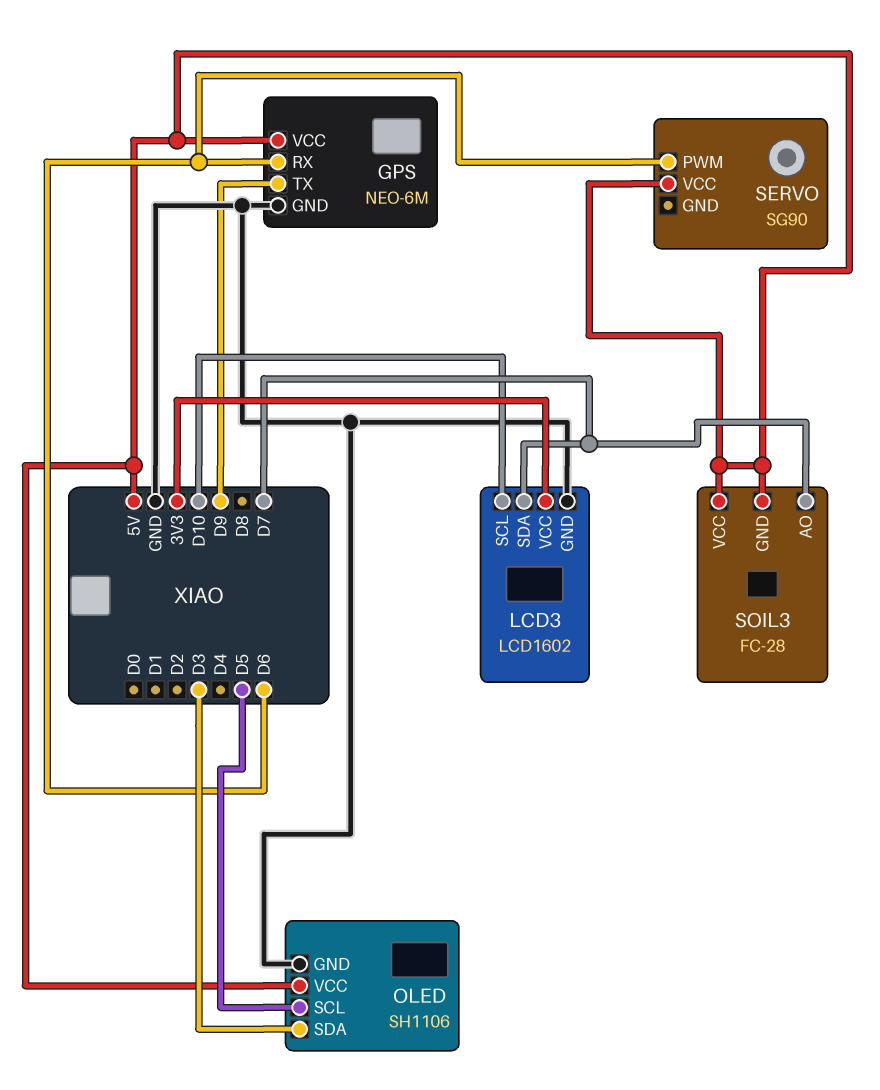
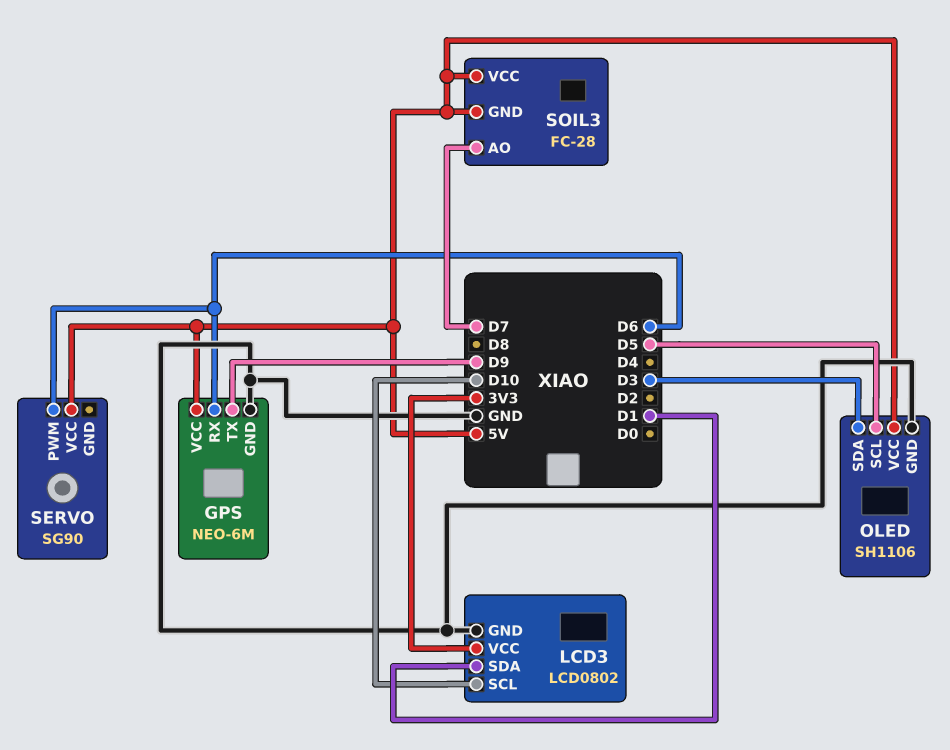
LCD3: LCD1602 -> LCD0802
LCD3 pin SDA: D7 -> D1

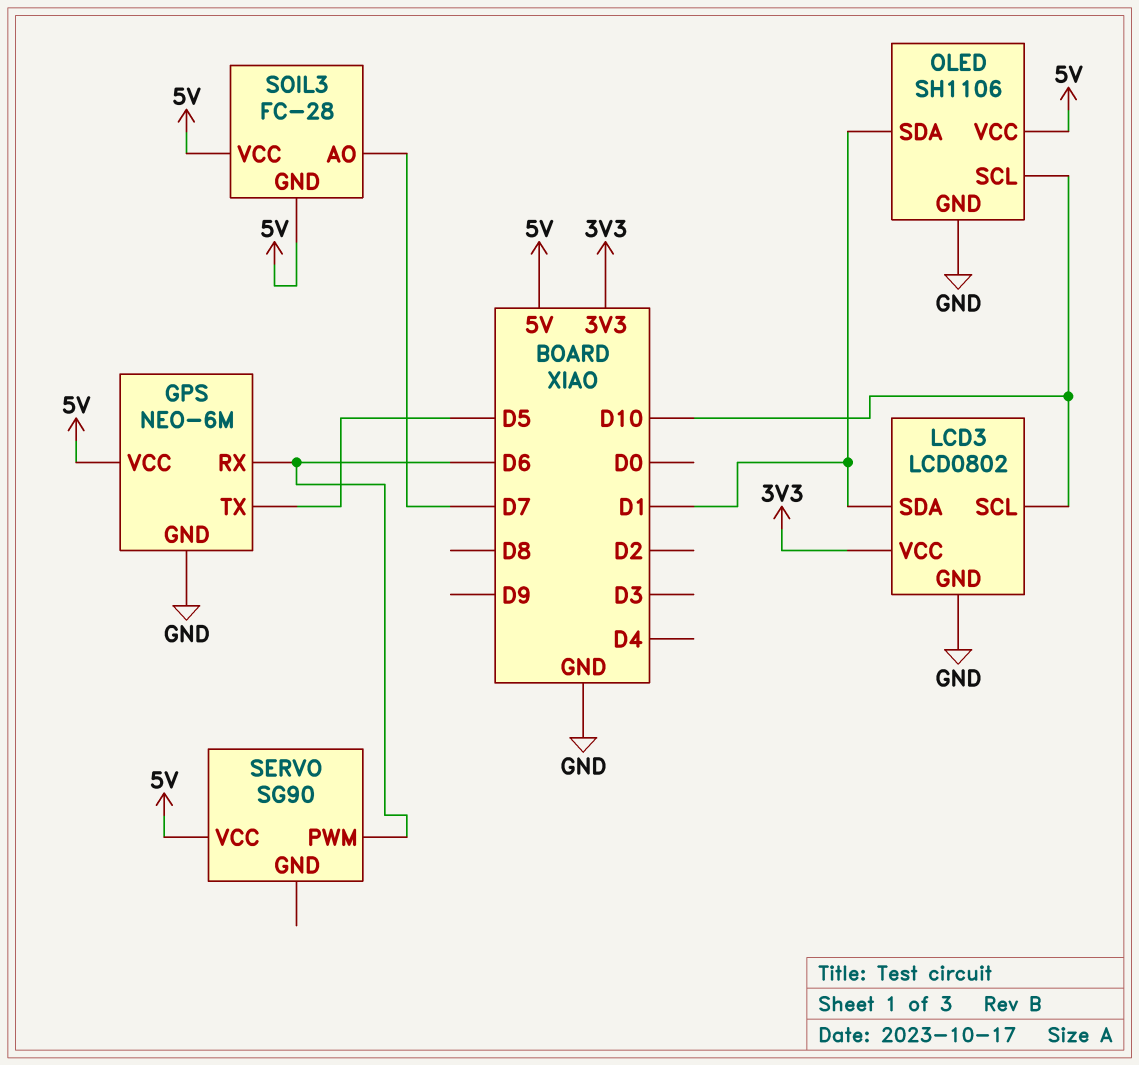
GPS pin TX: D9 -> D5
OLED pin SCL: D5 -> D10
OLED pin SDA: D3 -> D1

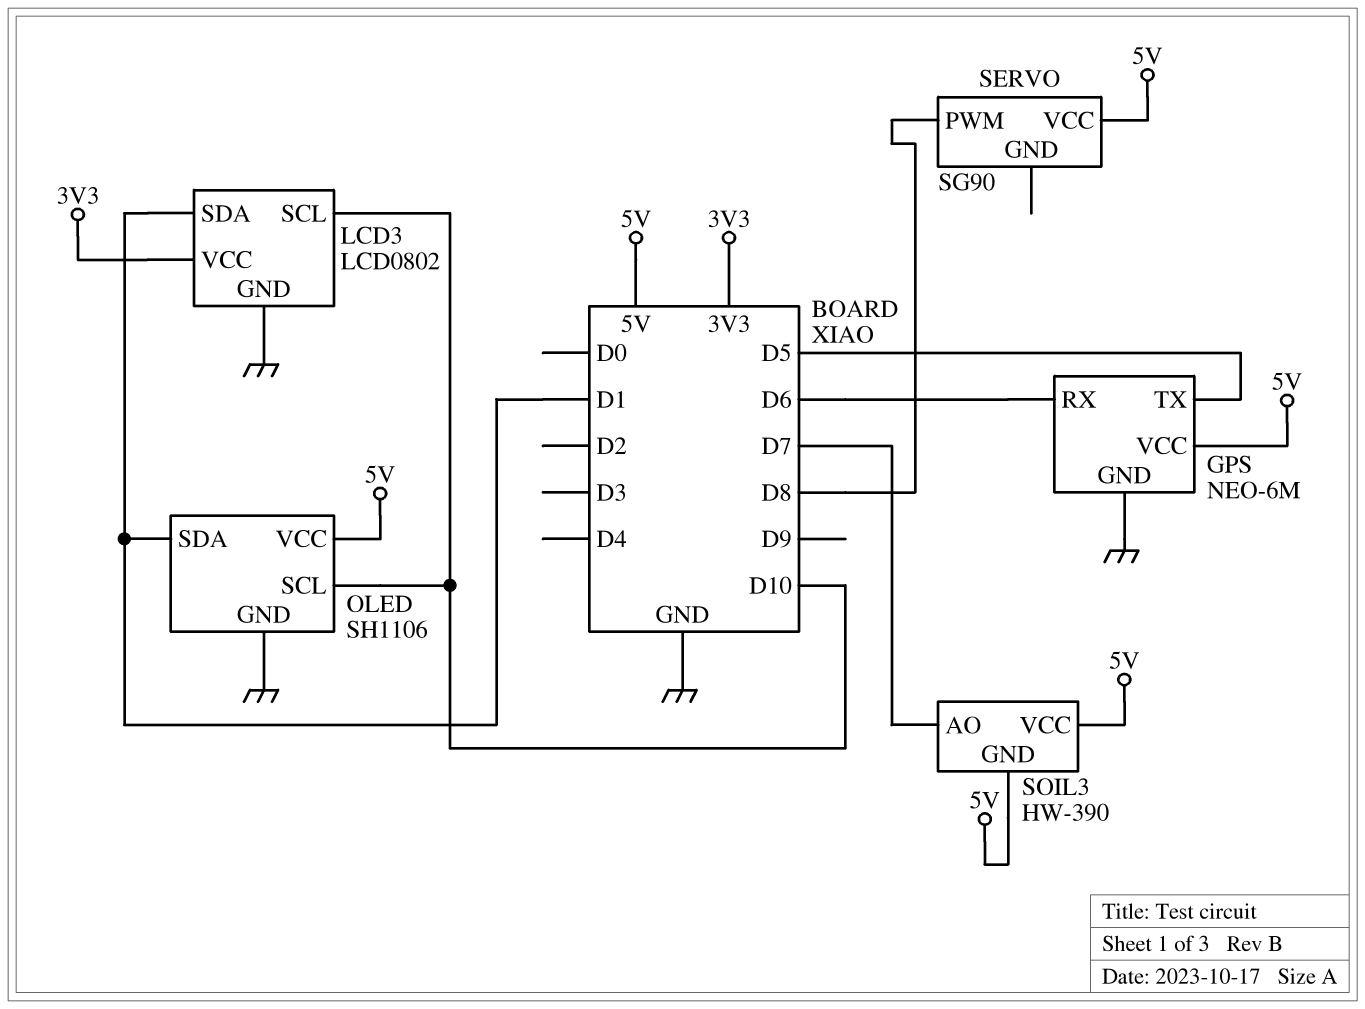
SERVO pin PWM: D6 -> D8
SOIL3: FC-28 -> HW-390

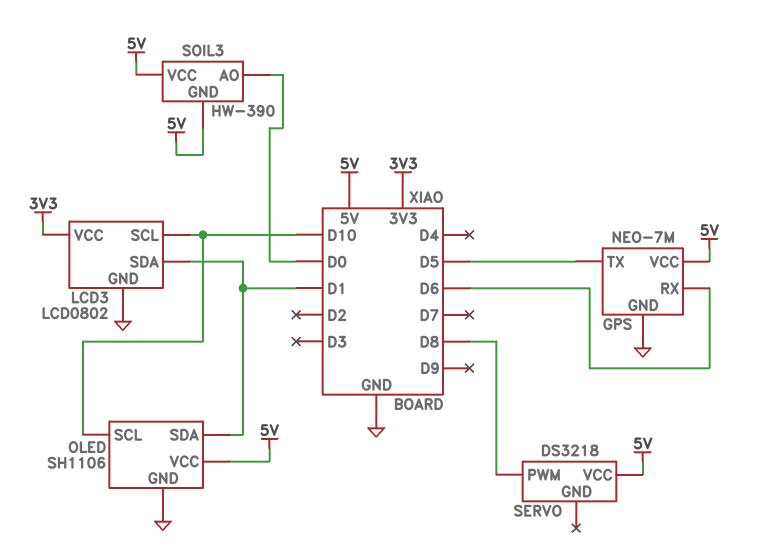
GPS: NEO-6M -> NEO-7M
SERVO: SG90 -> DS3218
SOIL3 pin AO: D7 -> D0

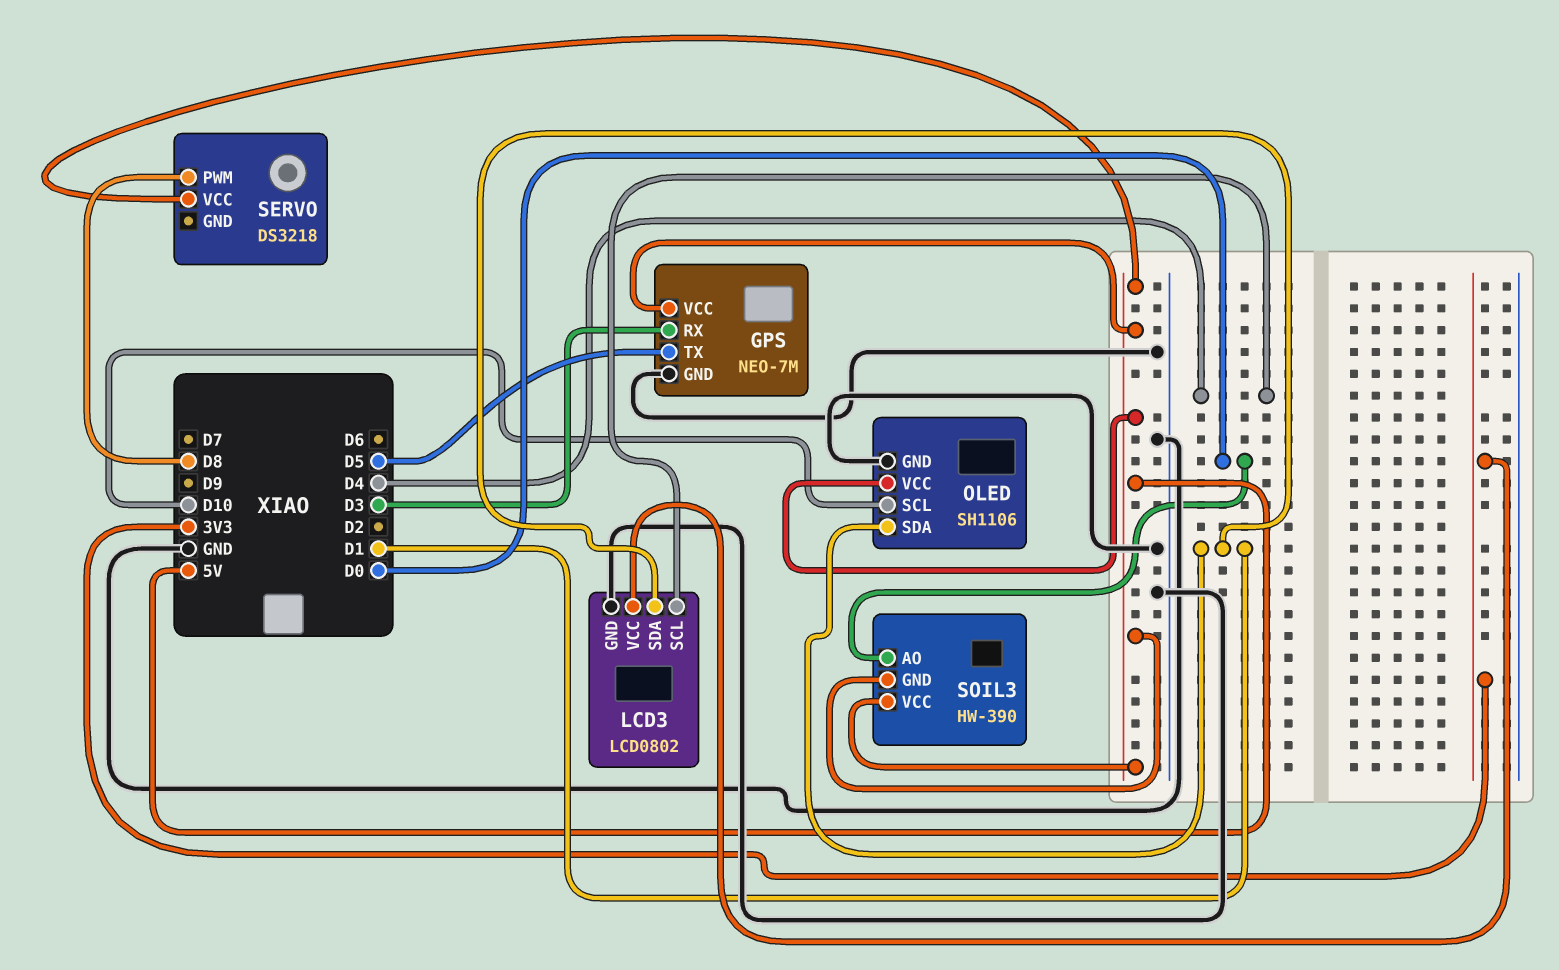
GPS pin RX: D6 -> D3
LCD3 pin SCL: D10 -> D4

